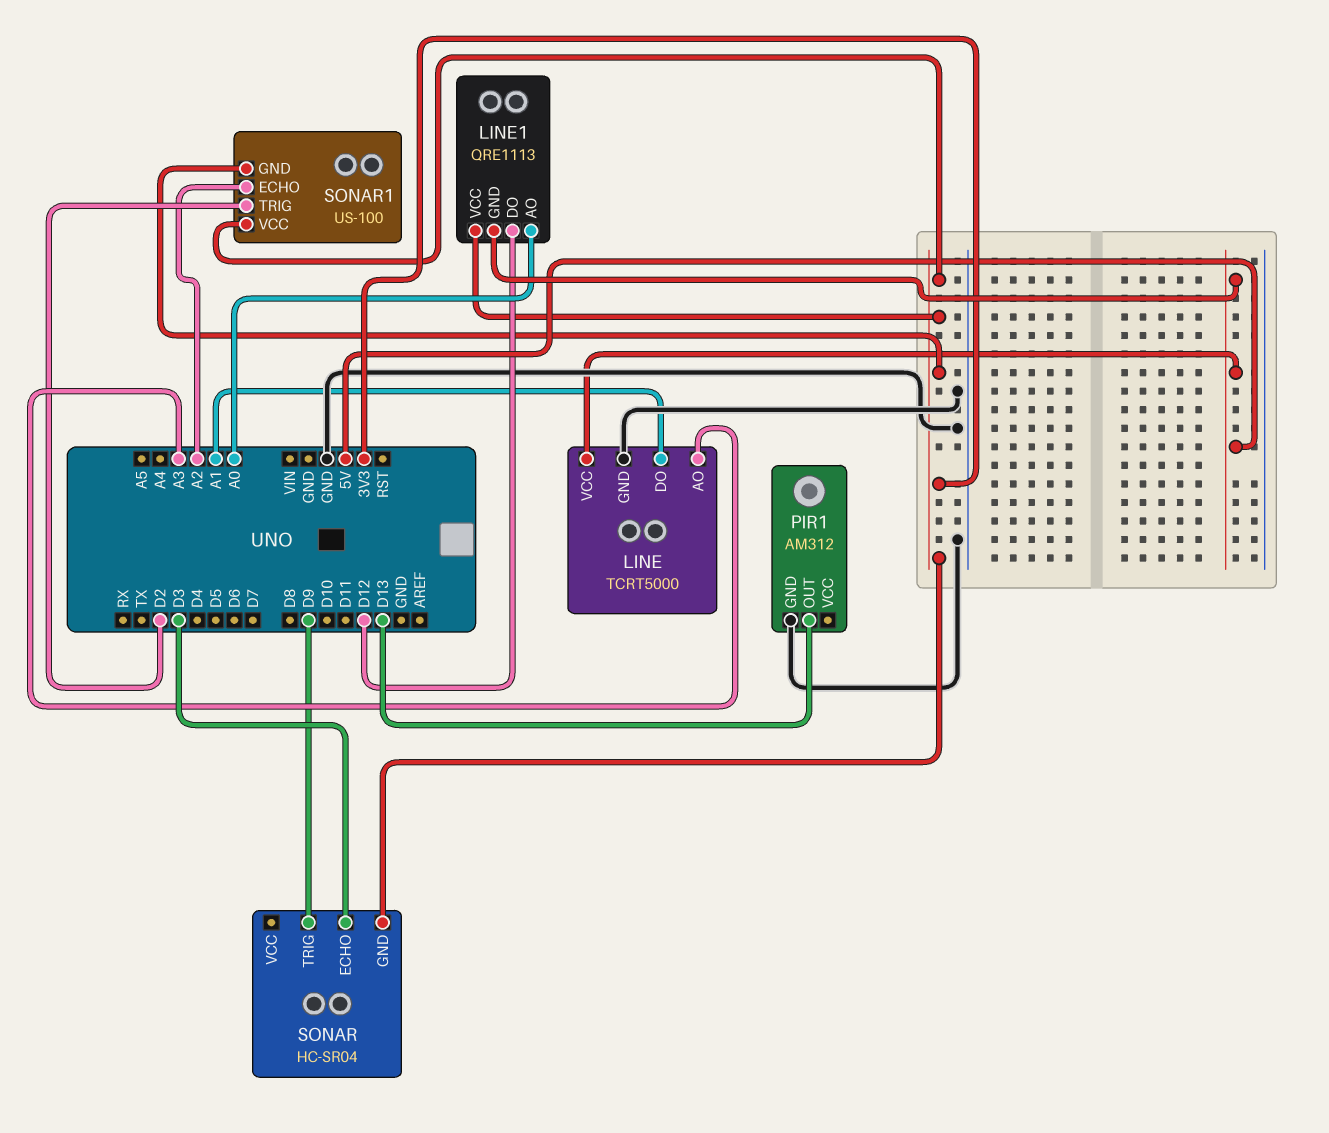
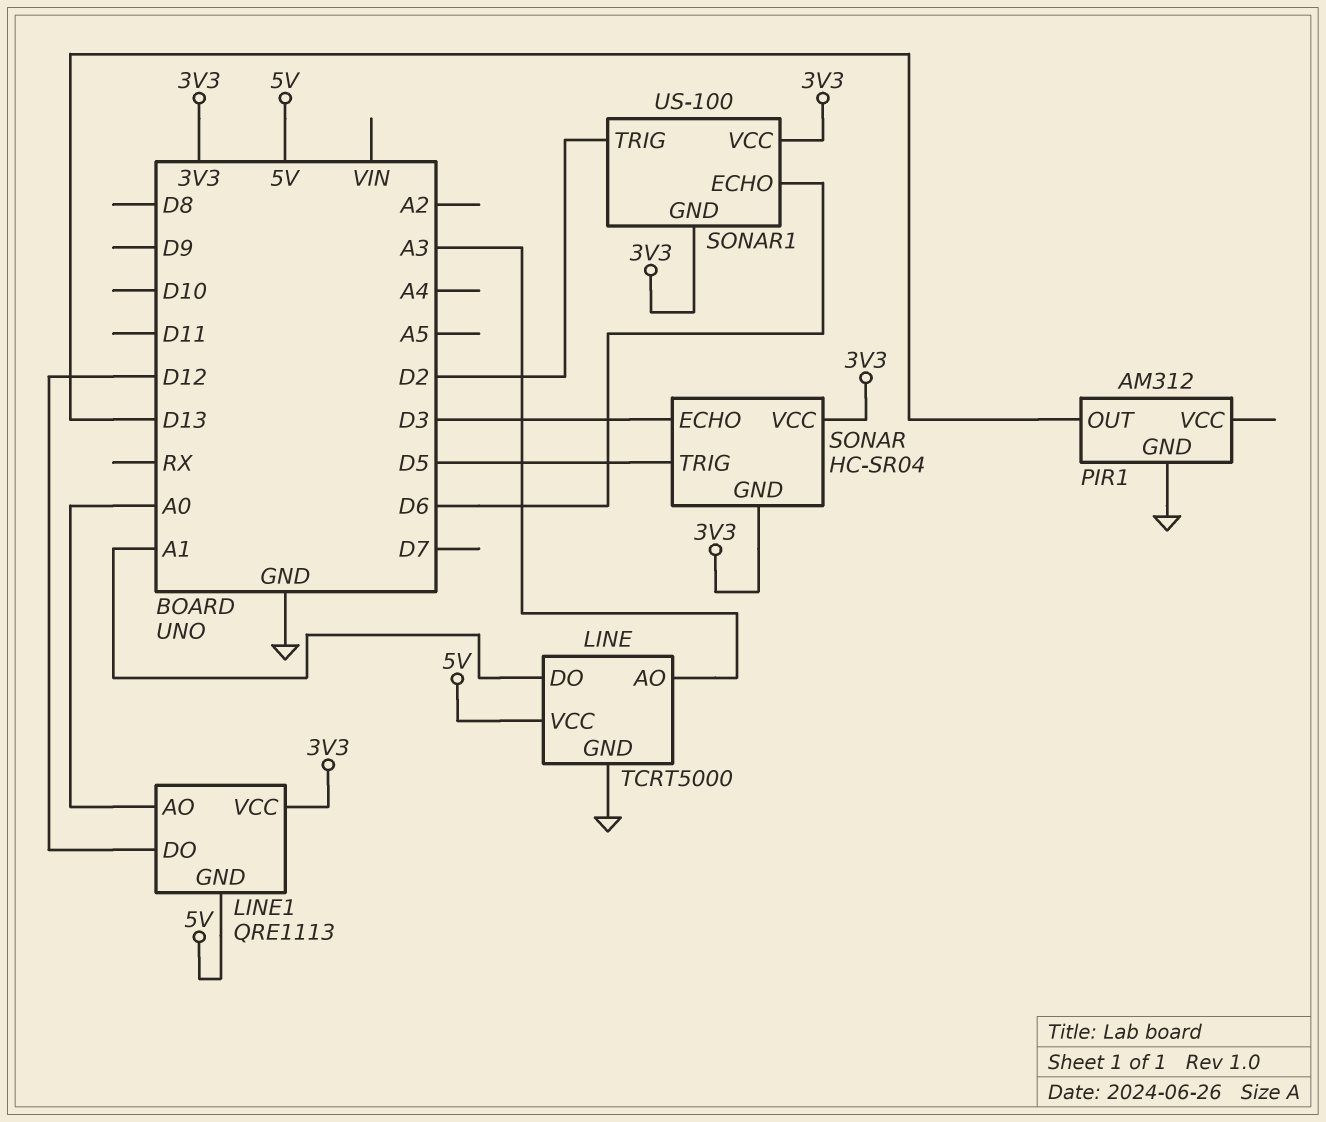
SONAR pin TRIG: D9 -> D5
SONAR pin VCC: none -> 3V3
SONAR1 pin ECHO: A2 -> D6

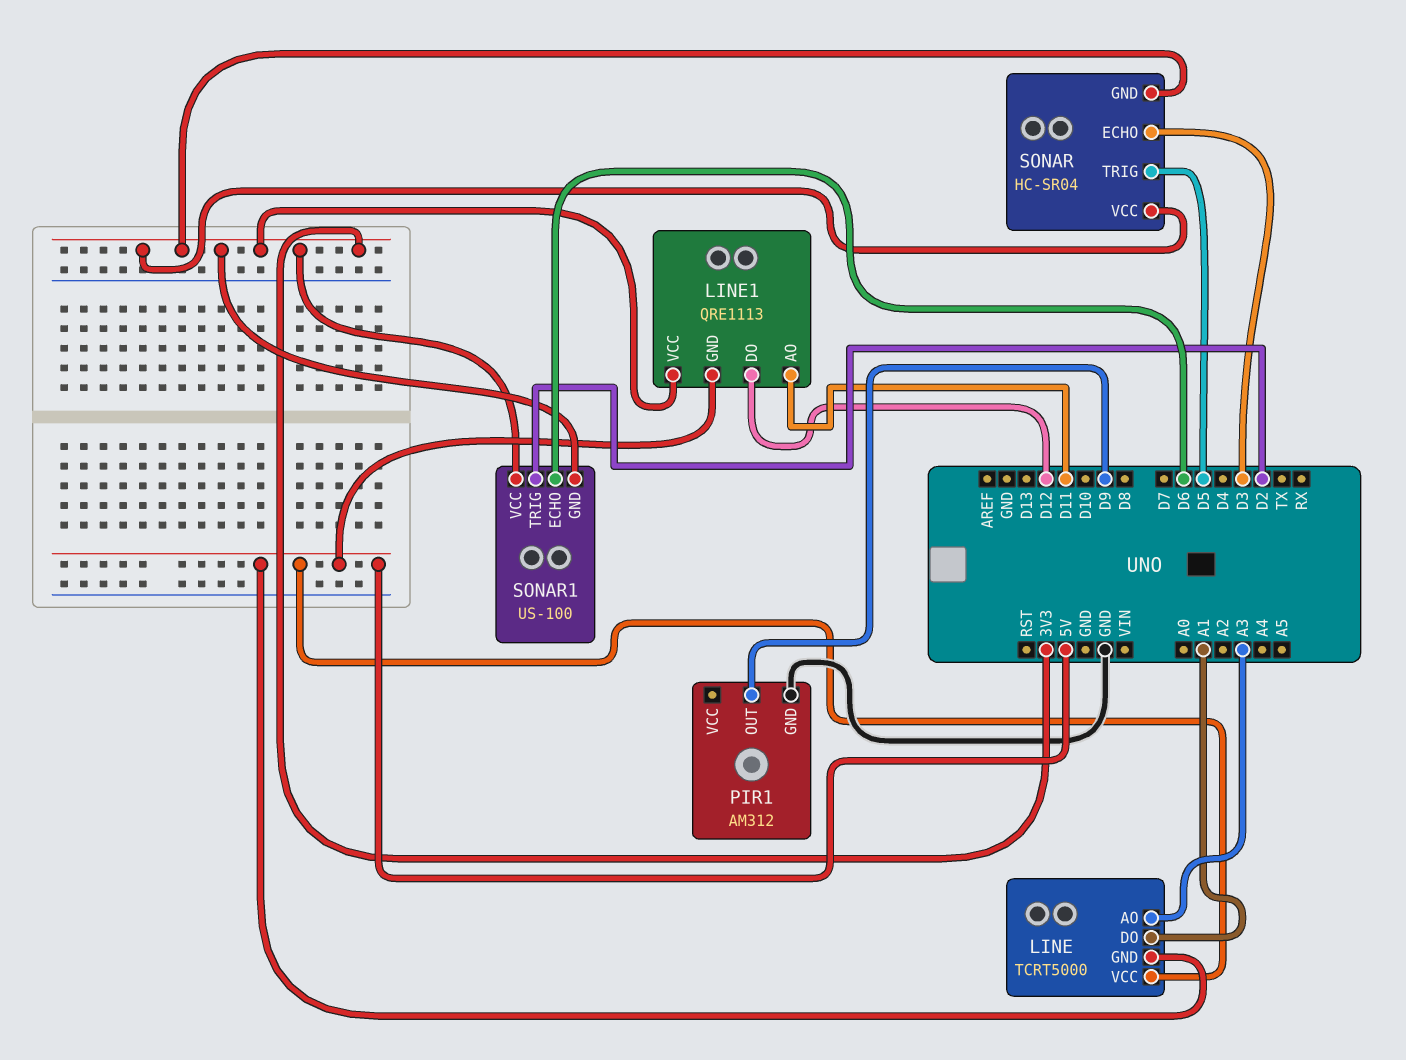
LINE pin GND: GND -> 5V
LINE1 pin AO: A0 -> D11
PIR1 pin OUT: D13 -> D9

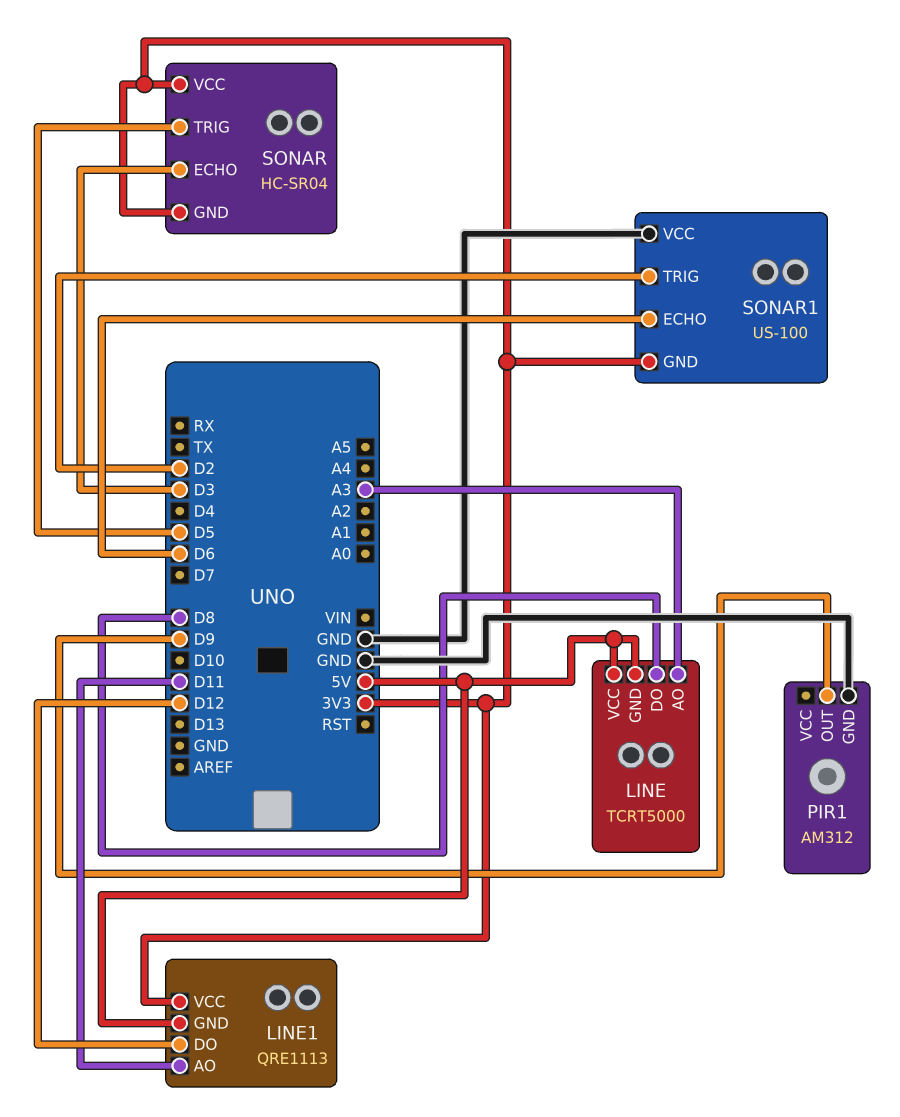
LINE pin DO: A1 -> D8
SONAR1 pin VCC: 3V3 -> GND

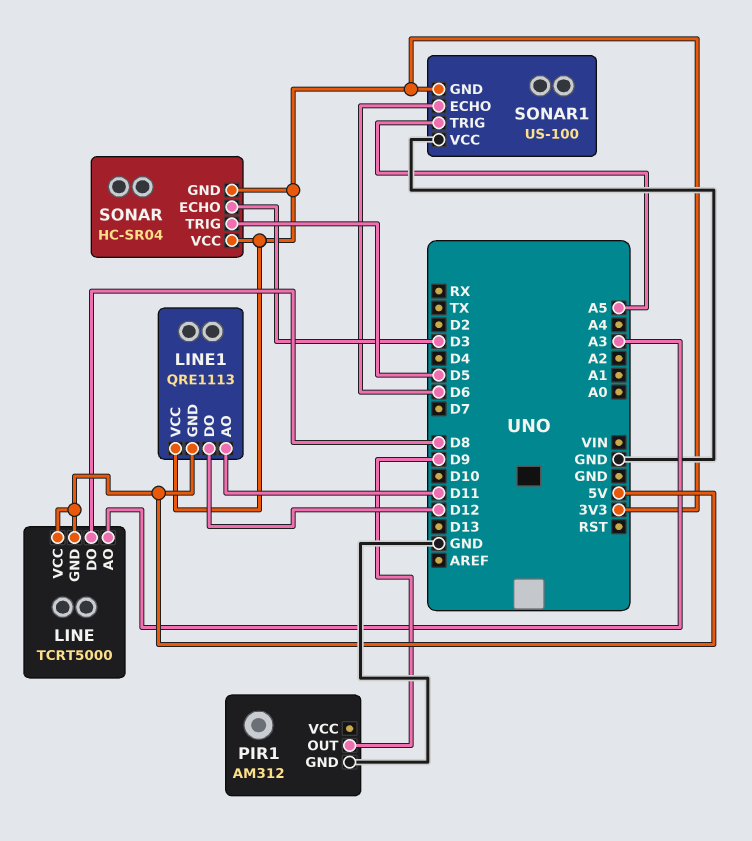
SONAR1 pin TRIG: D2 -> A5

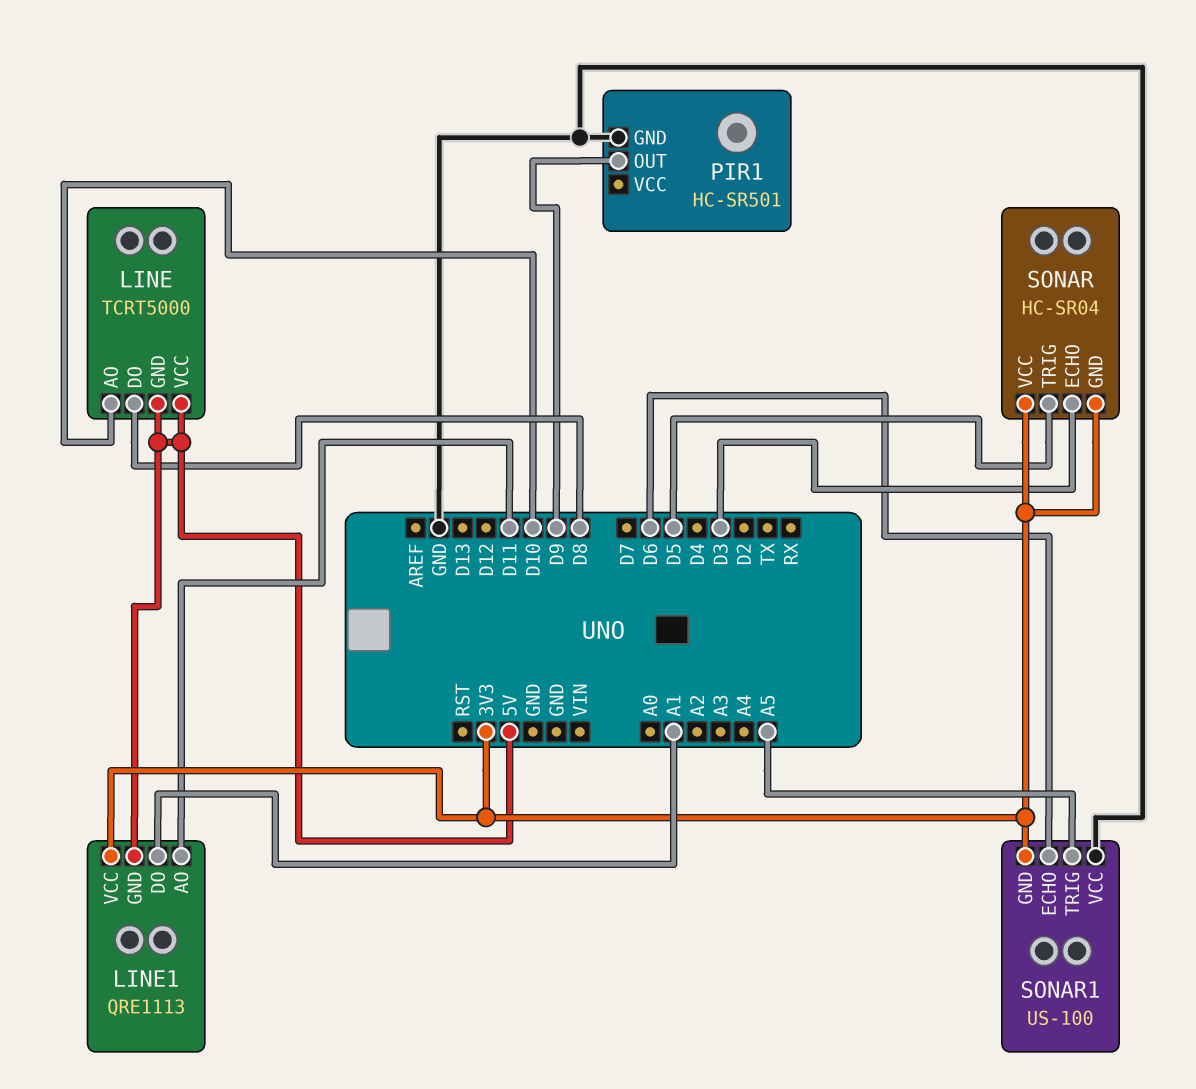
LINE pin AO: A3 -> D10
LINE1 pin DO: D12 -> A1
PIR1: AM312 -> HC-SR501

